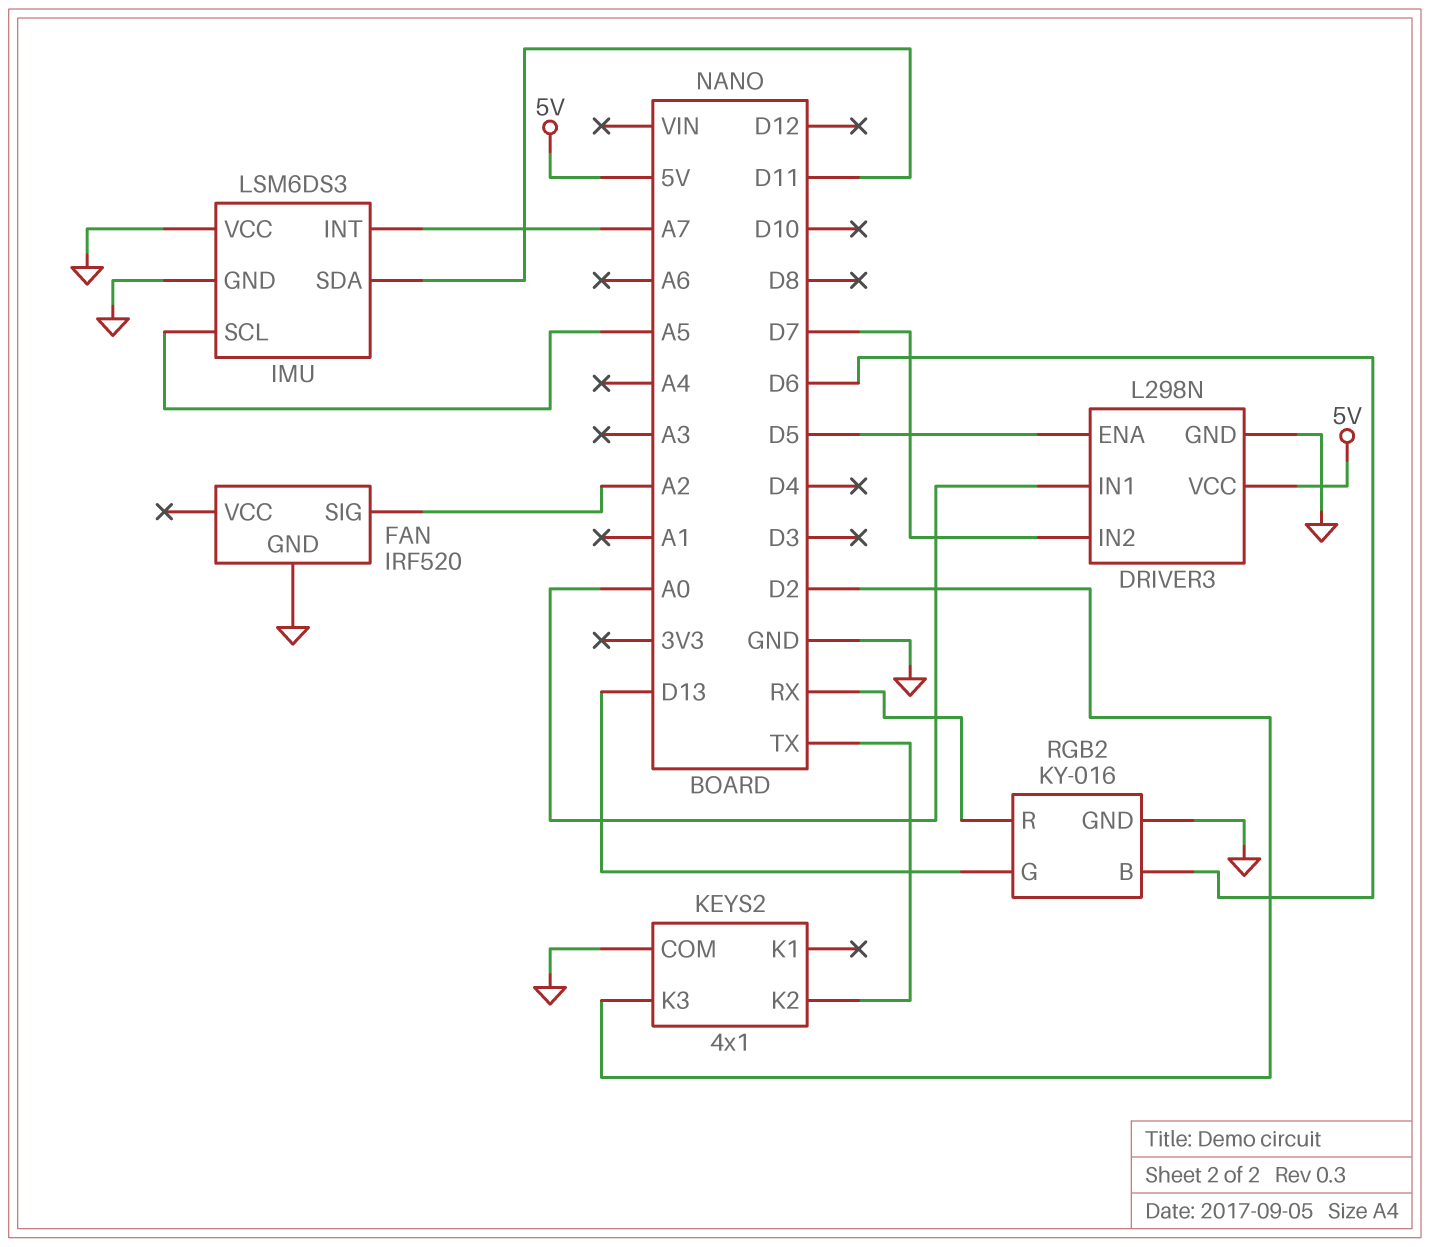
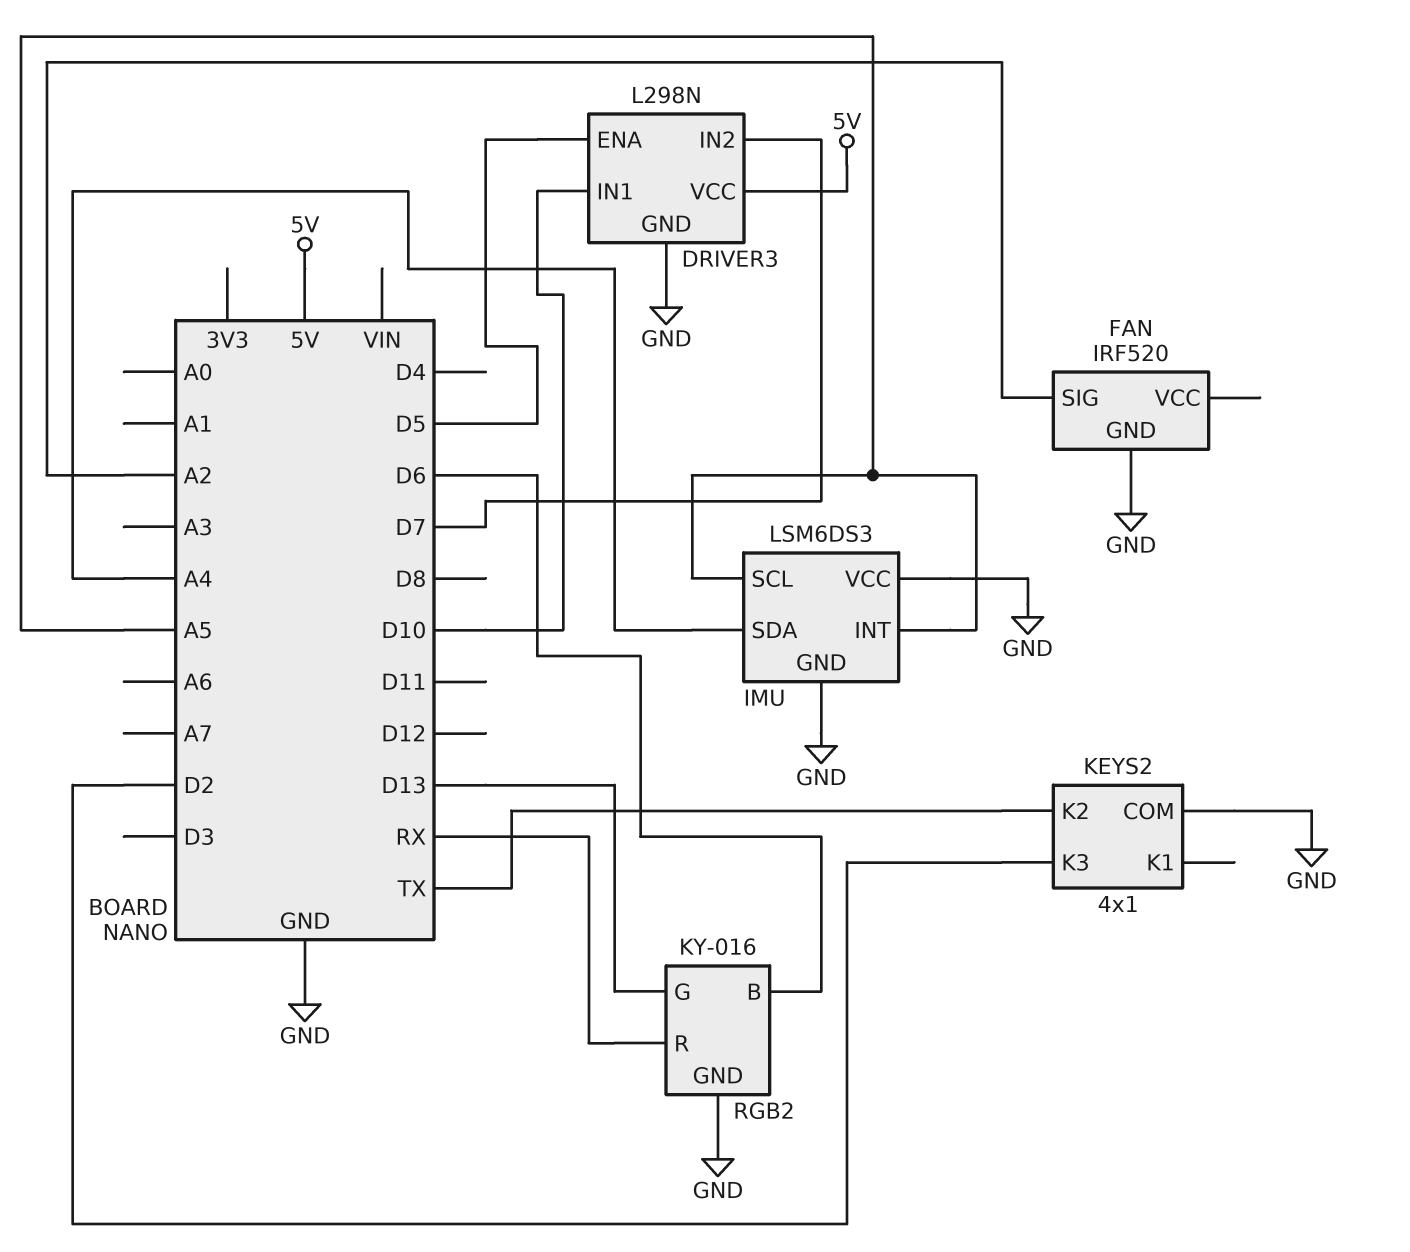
DRIVER3 pin IN1: A0 -> D10
IMU pin INT: A7 -> A5
IMU pin SDA: D11 -> A4

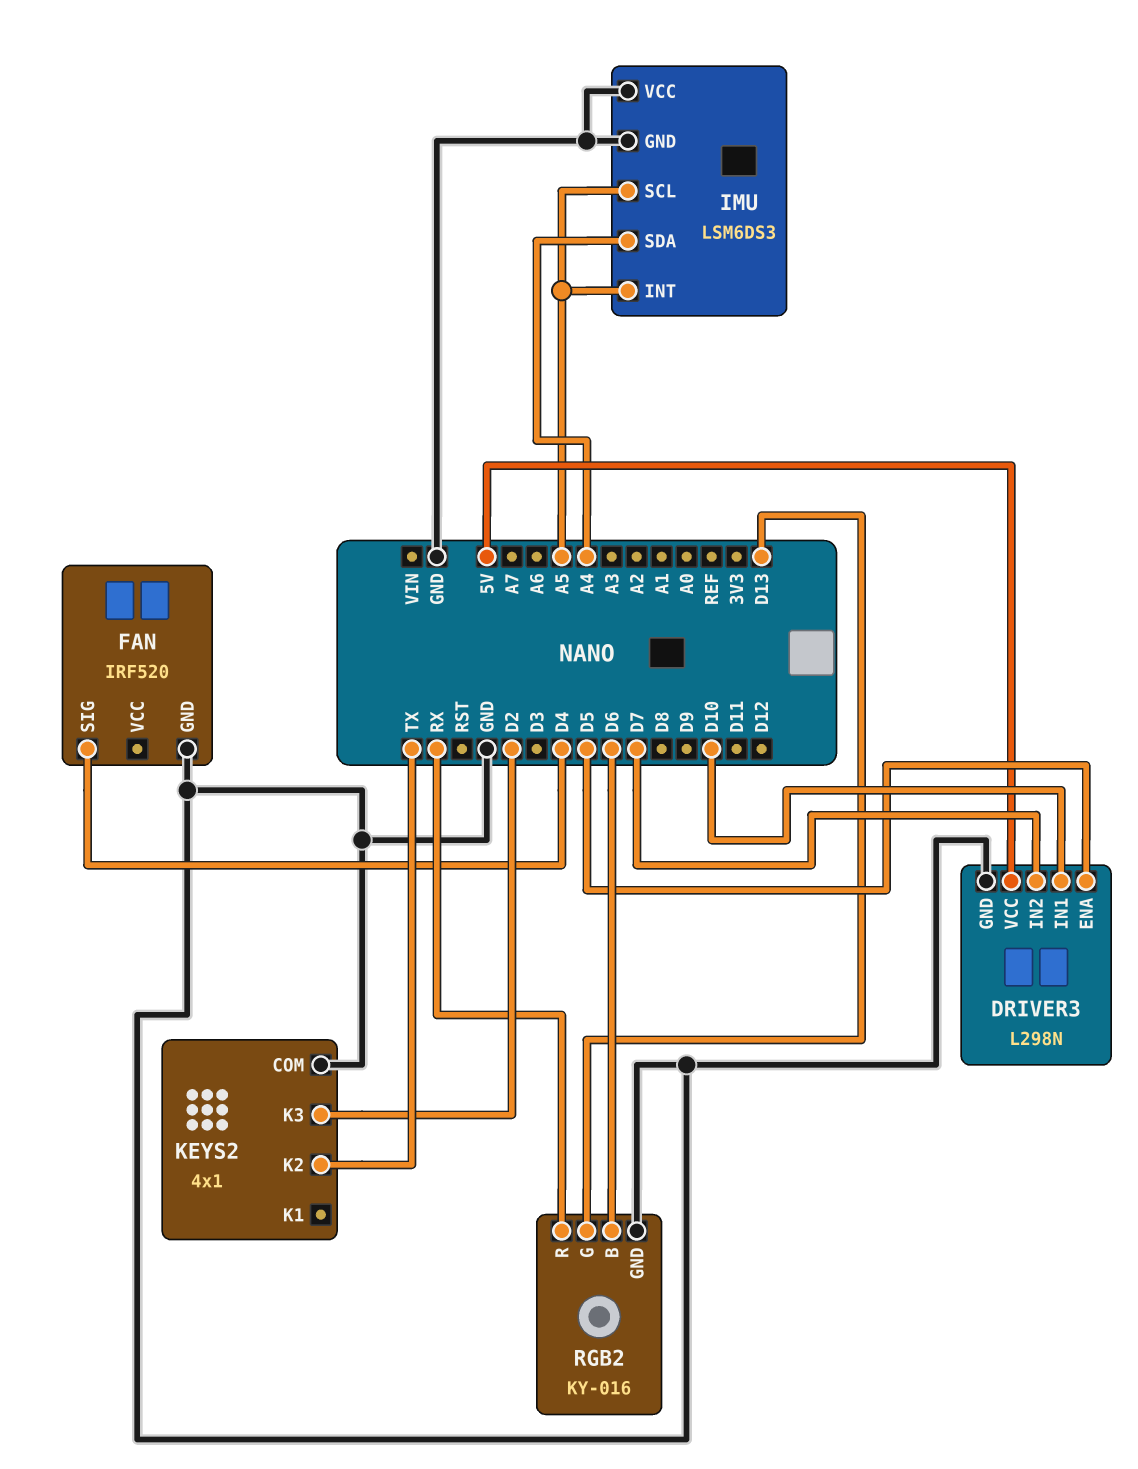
FAN pin SIG: A2 -> D4

